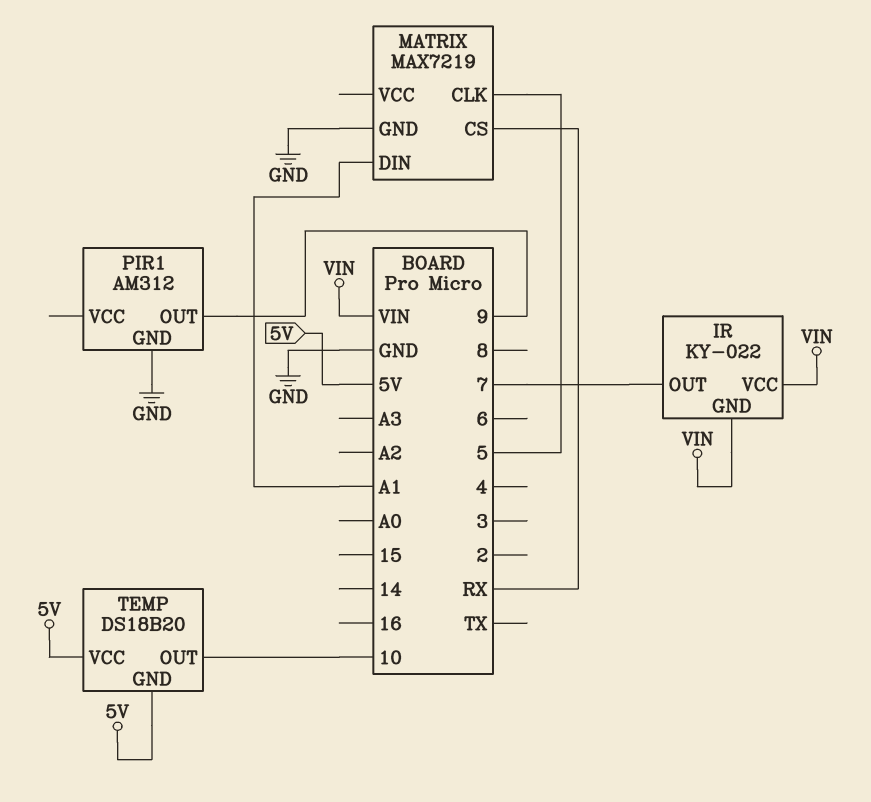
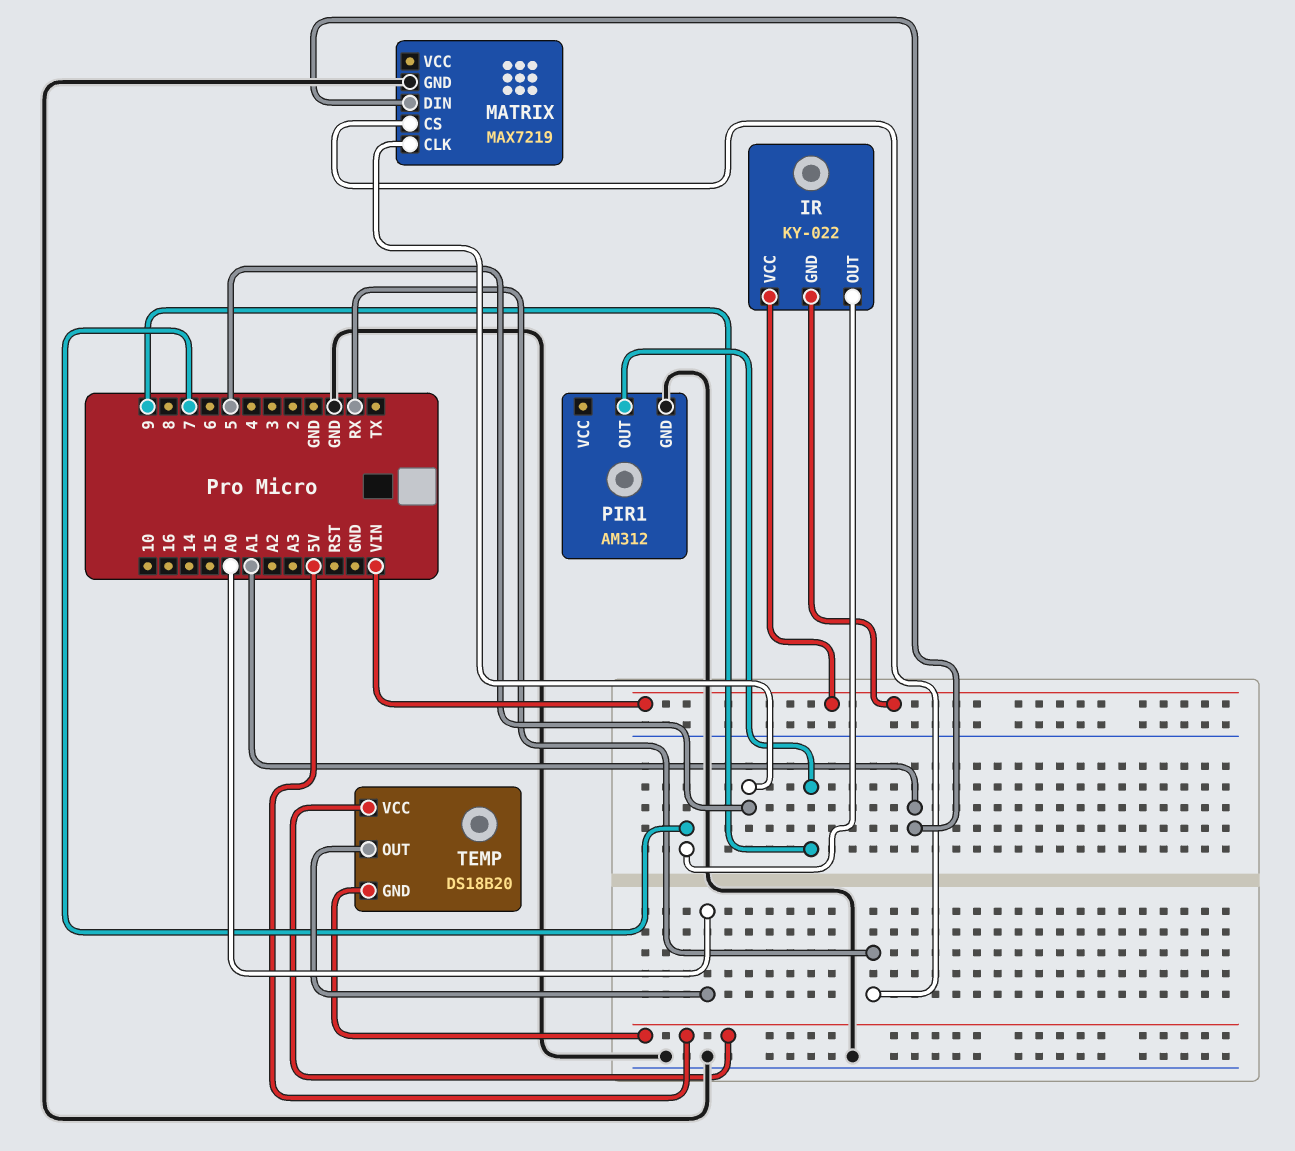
TEMP pin OUT: 10 -> A0

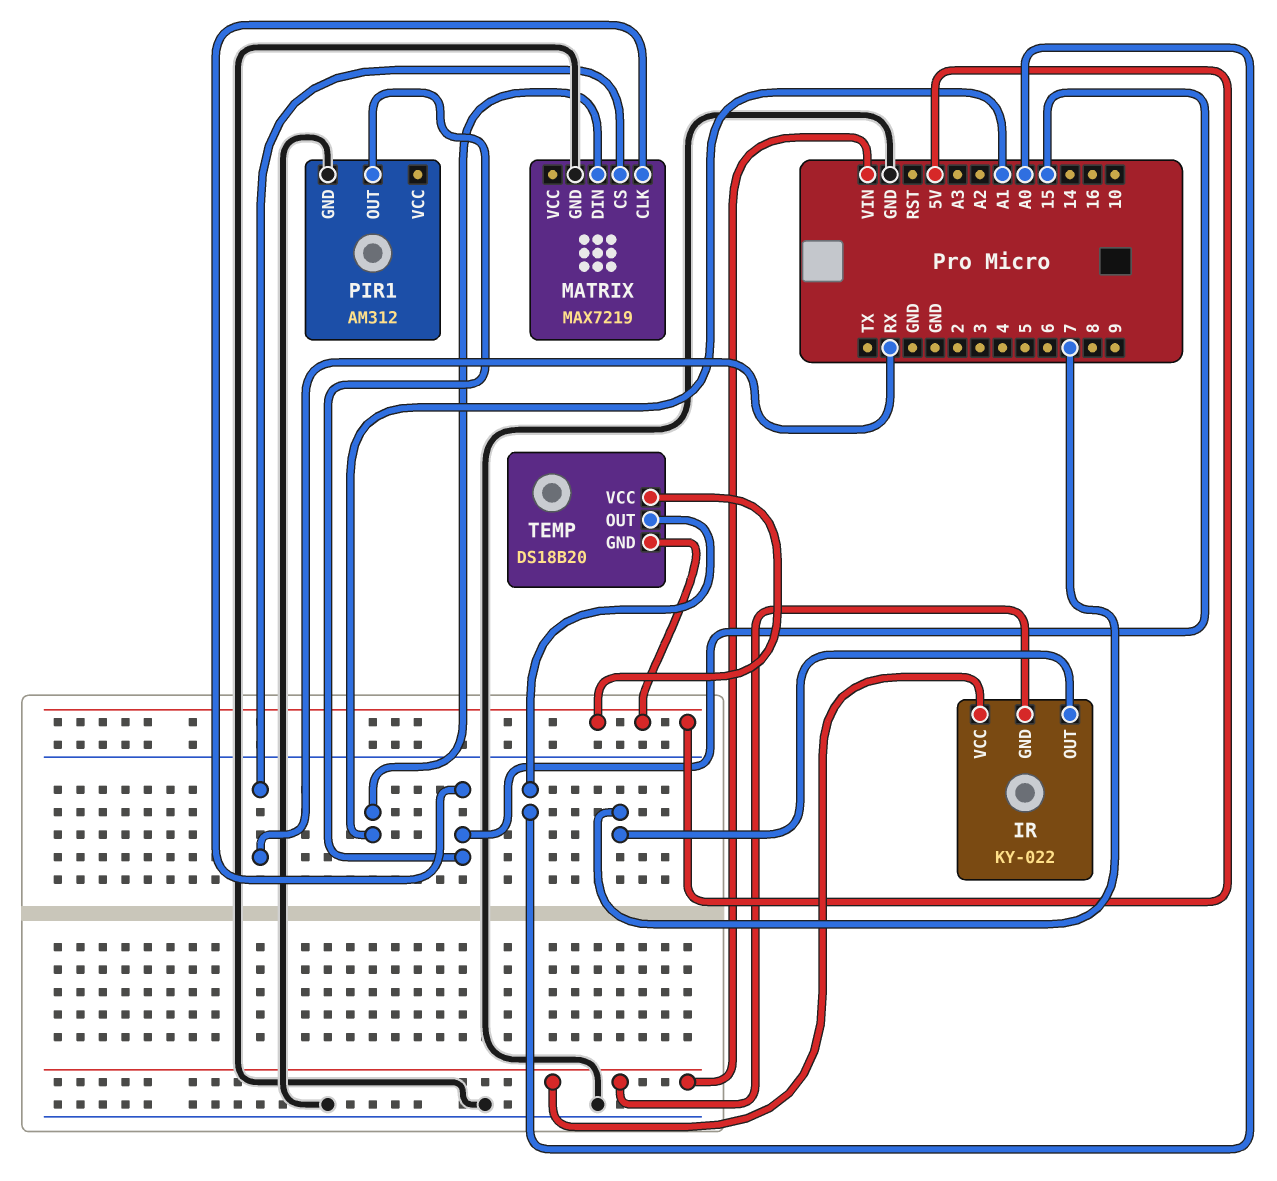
MATRIX pin CLK: 5 -> 15
PIR1 pin OUT: 9 -> 15

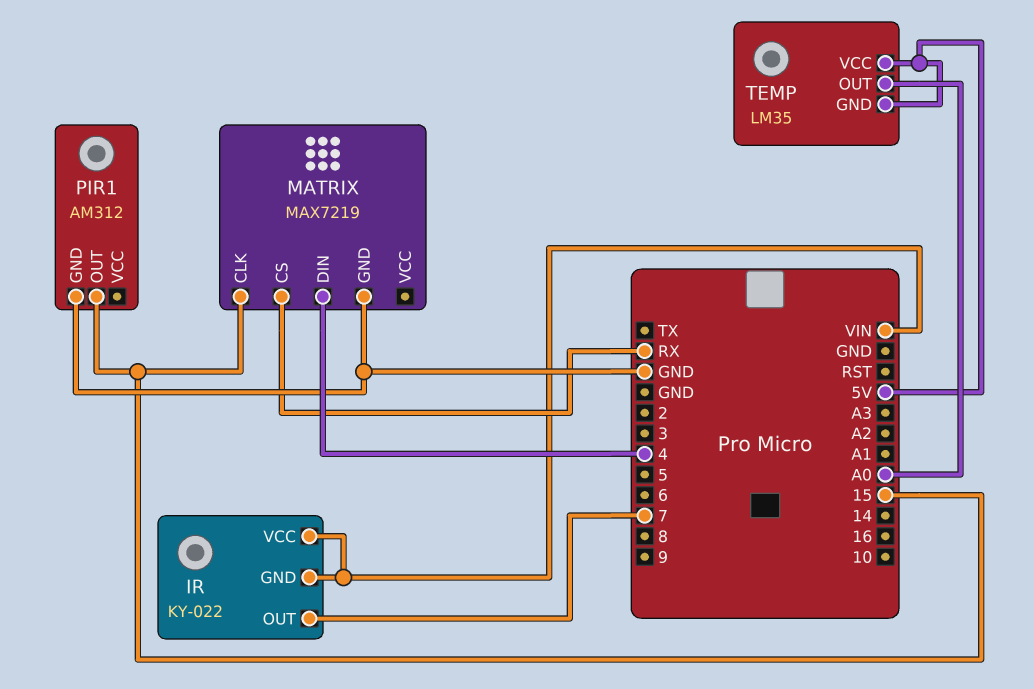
MATRIX pin DIN: A1 -> 4
TEMP: DS18B20 -> LM35

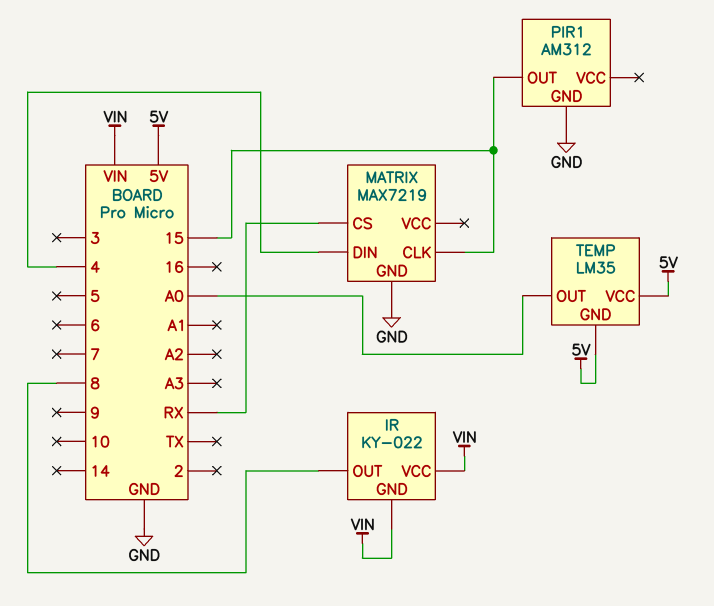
IR pin OUT: 7 -> 8

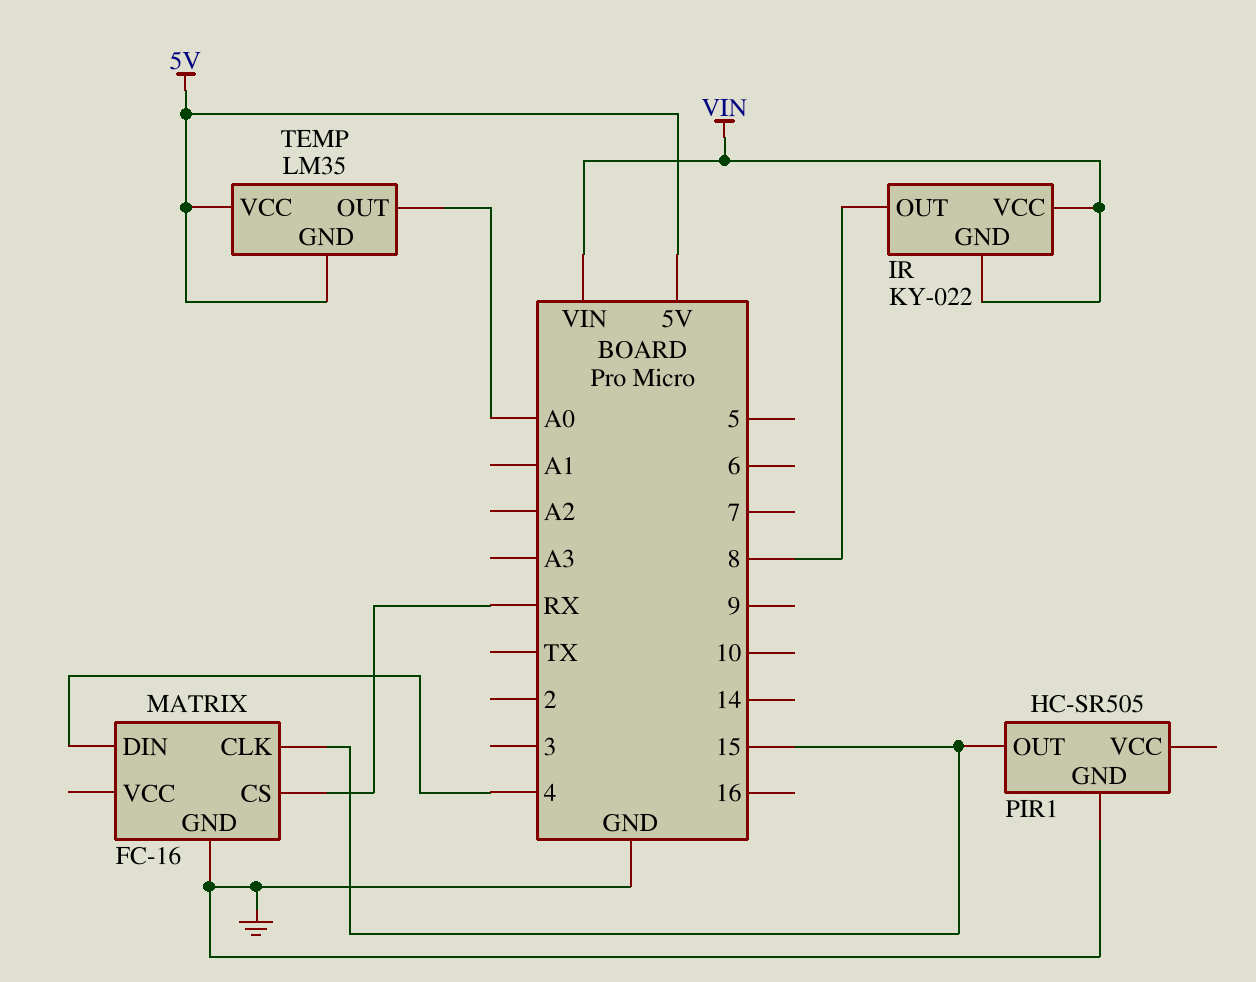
MATRIX: MAX7219 -> FC-16
PIR1: AM312 -> HC-SR505

